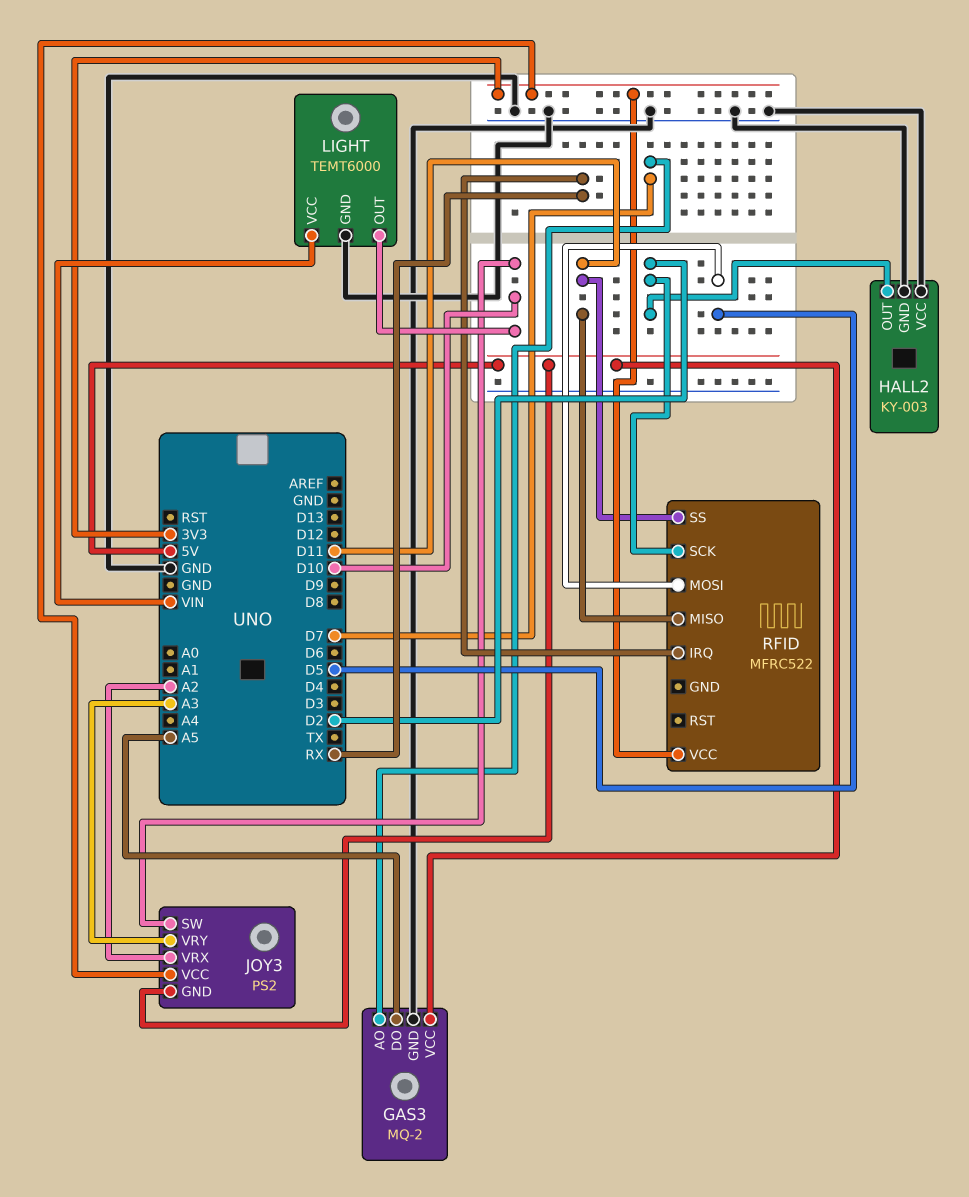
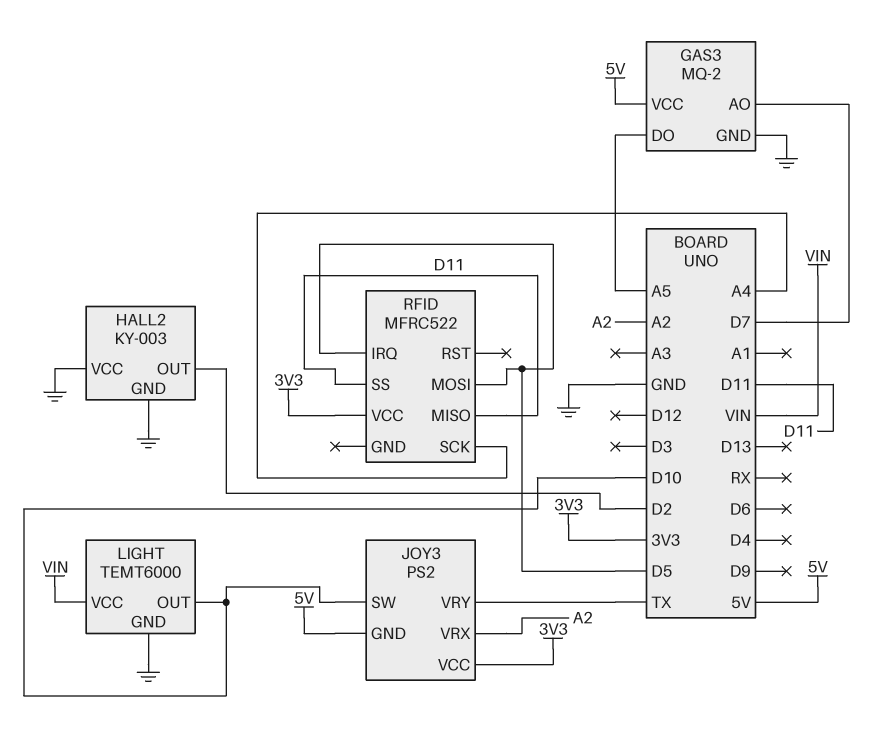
JOY3 pin VRY: A3 -> TX
RFID pin IRQ: RX -> D5
RFID pin SCK: D2 -> A4

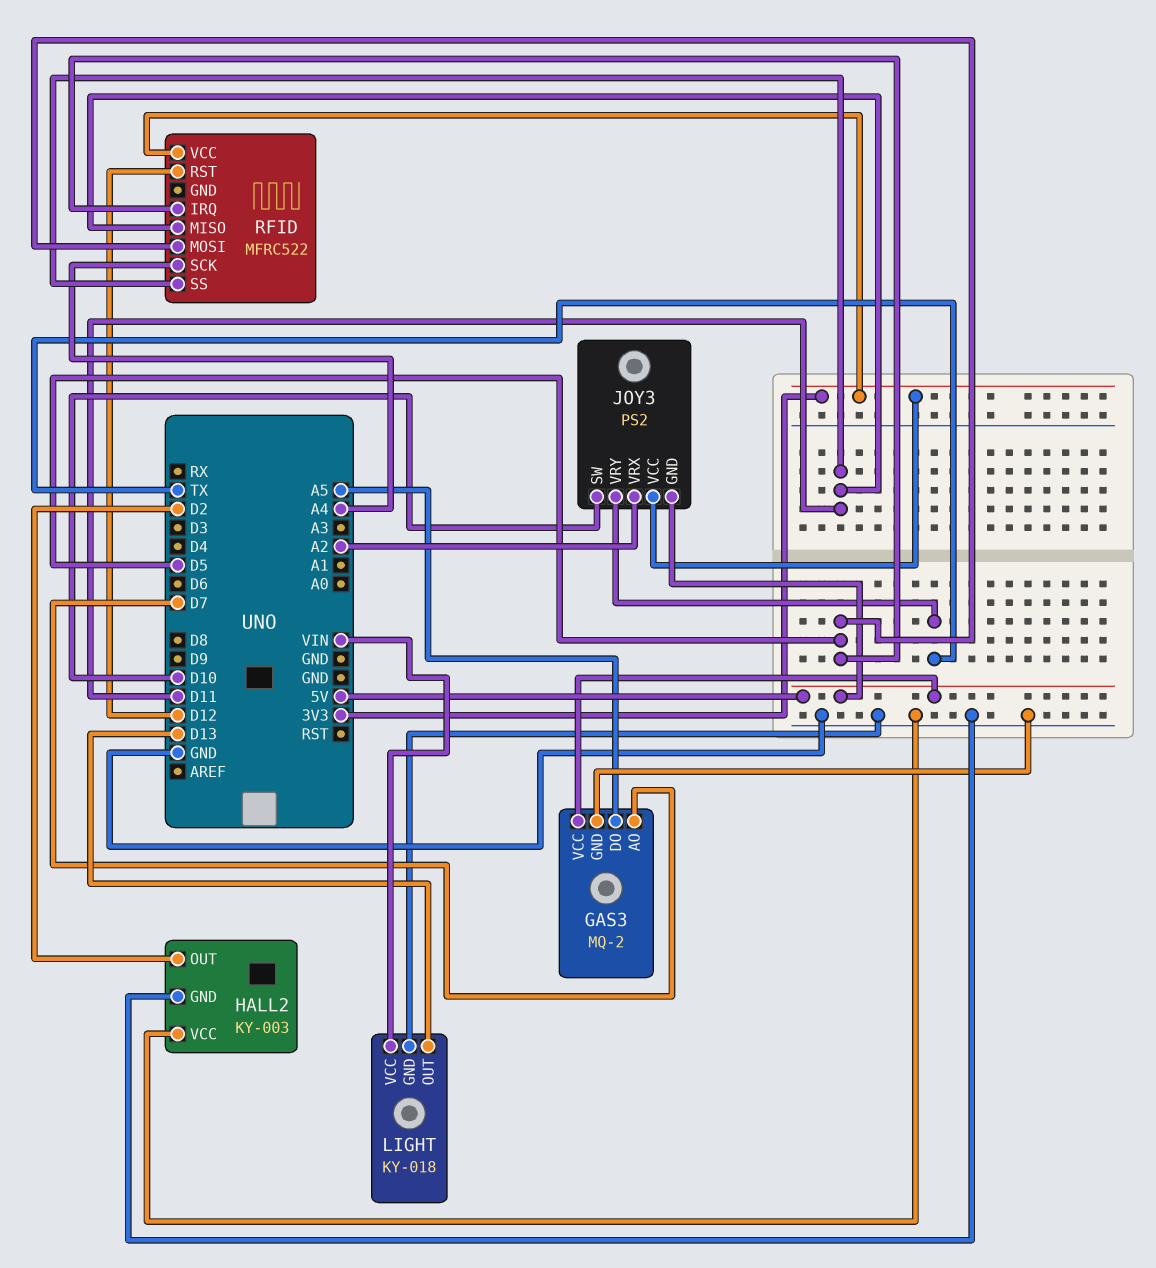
LIGHT: TEMT6000 -> KY-018
LIGHT pin OUT: D10 -> D13
RFID pin RST: none -> D12

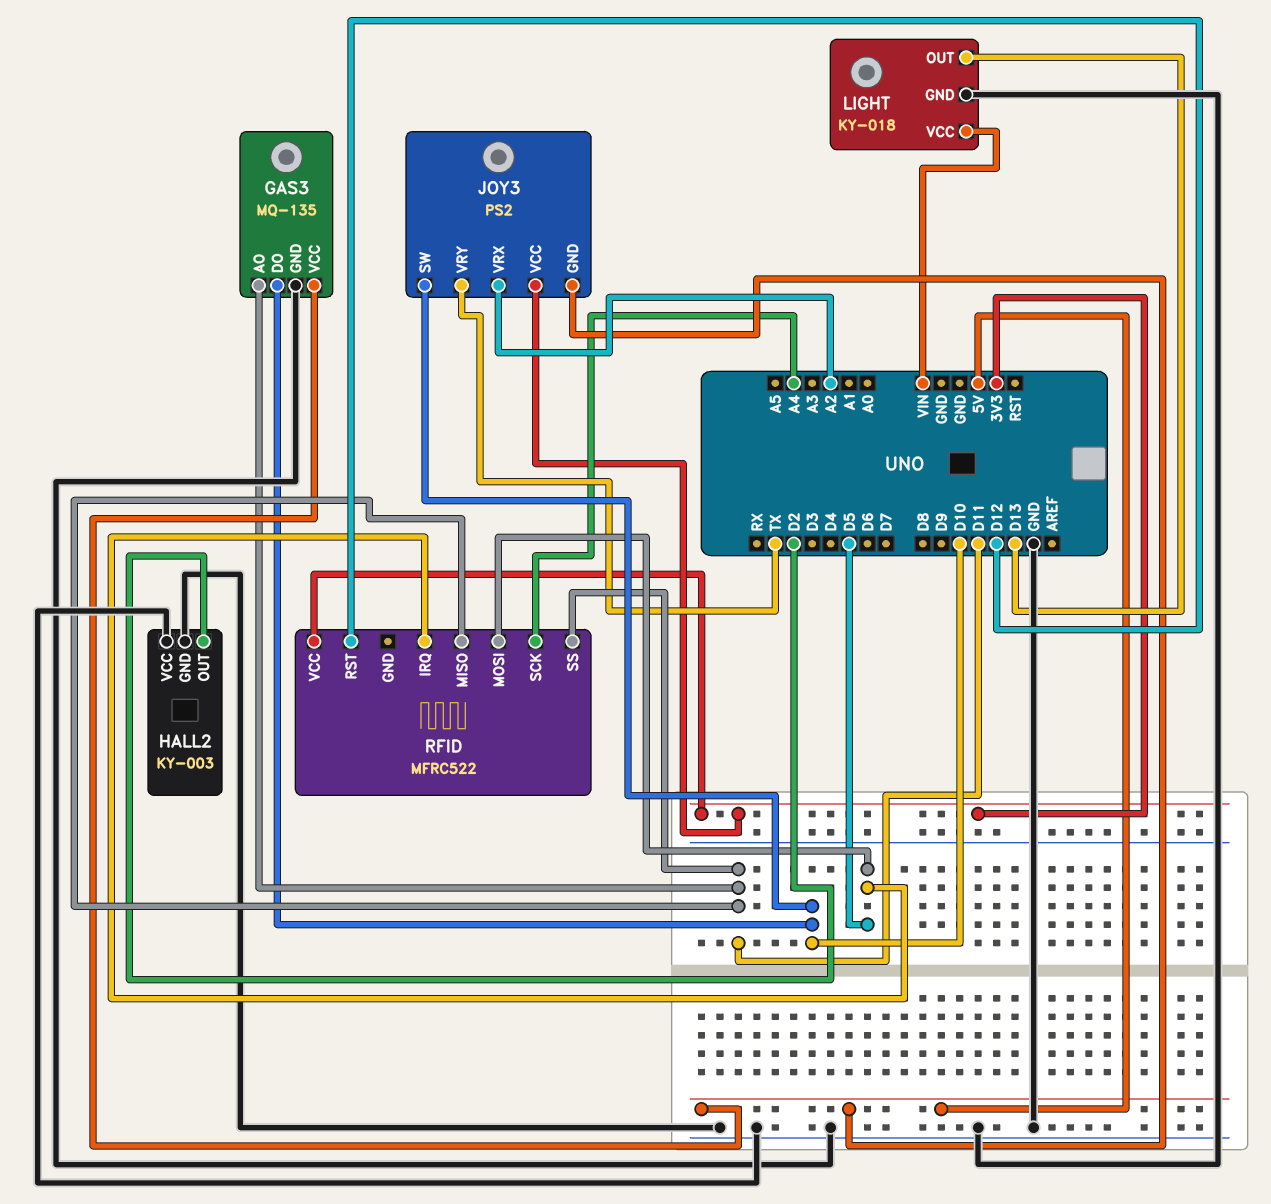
GAS3: MQ-2 -> MQ-135
GAS3 pin AO: D7 -> D11
GAS3 pin DO: A5 -> D10

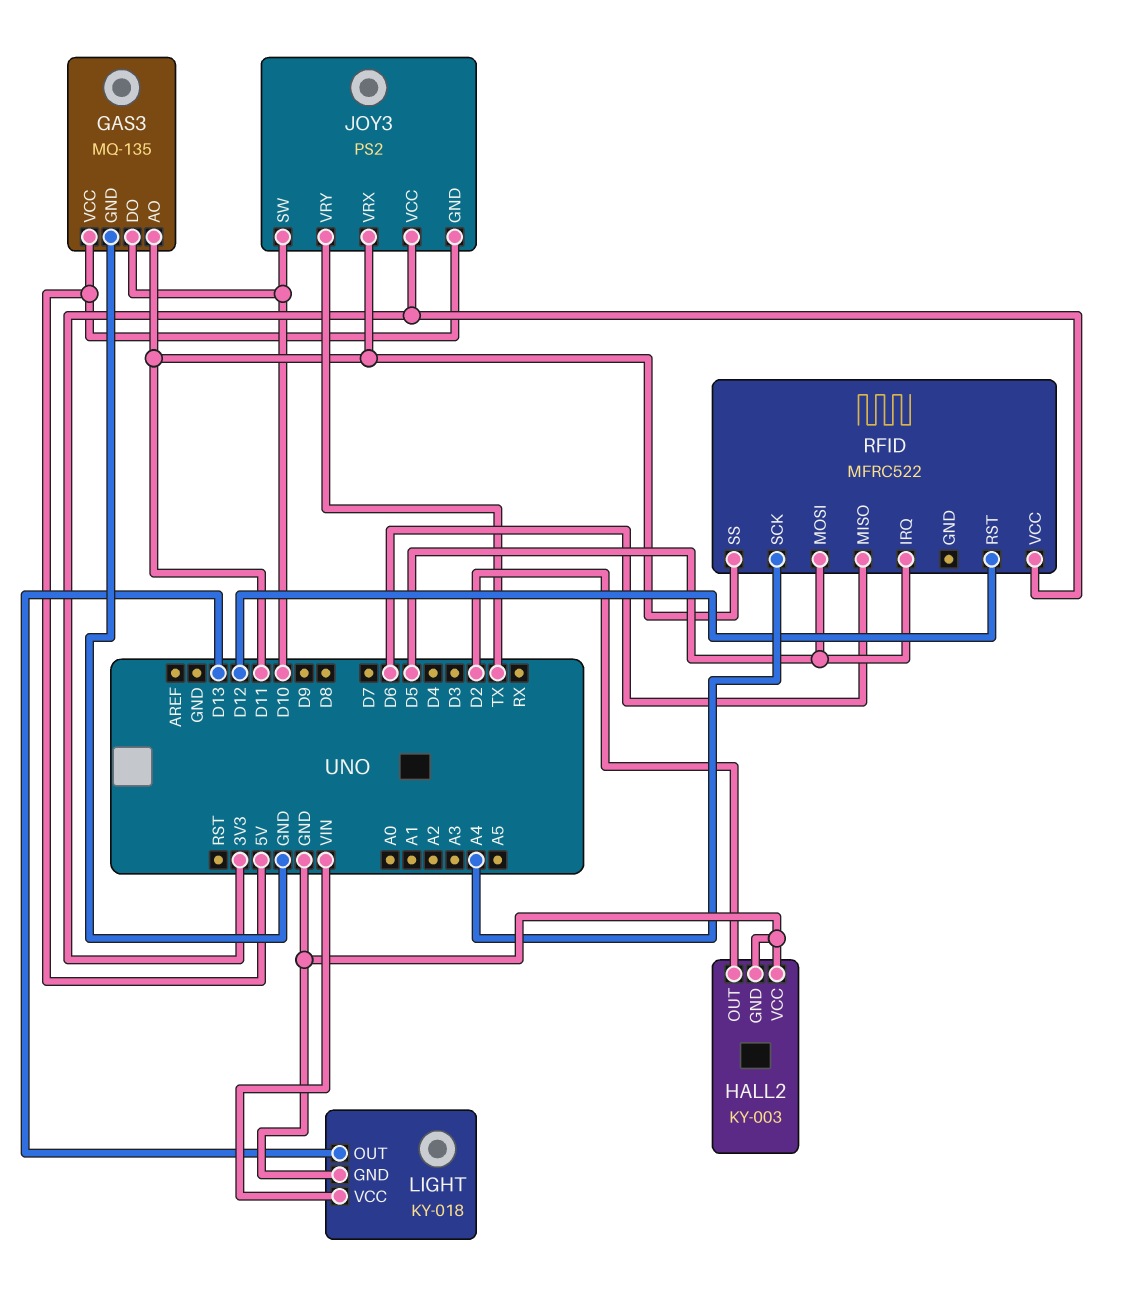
JOY3 pin VRX: A2 -> D11
RFID pin MISO: D11 -> D6

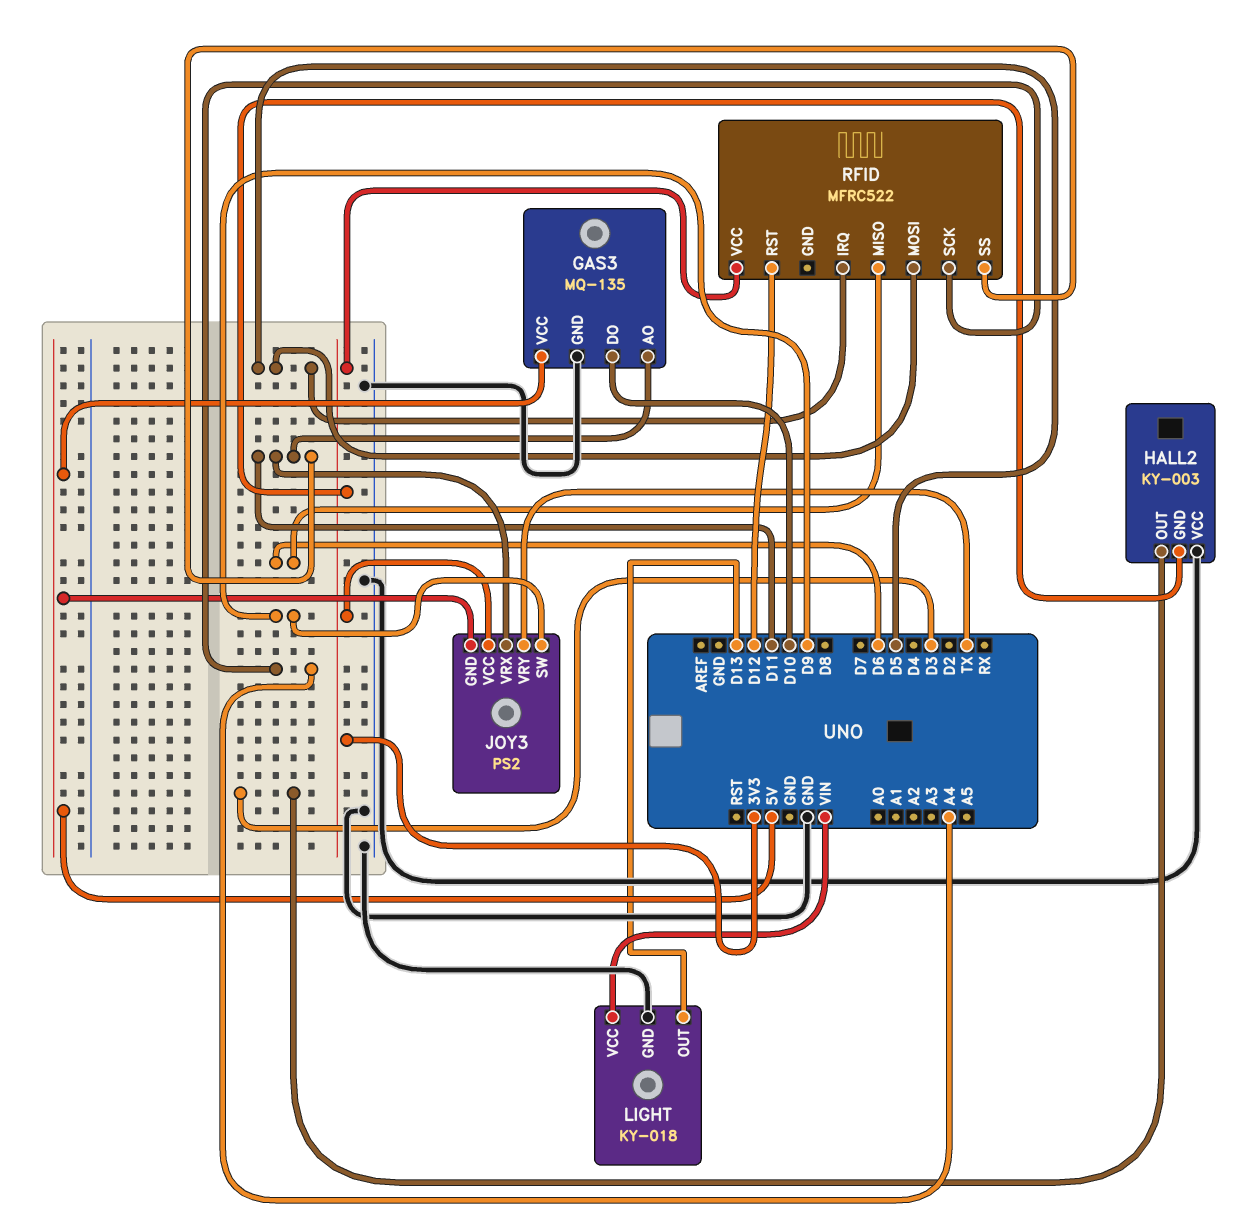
HALL2 pin GND: GND -> 3V3
HALL2 pin OUT: D2 -> D3
JOY3 pin SW: D10 -> D9

